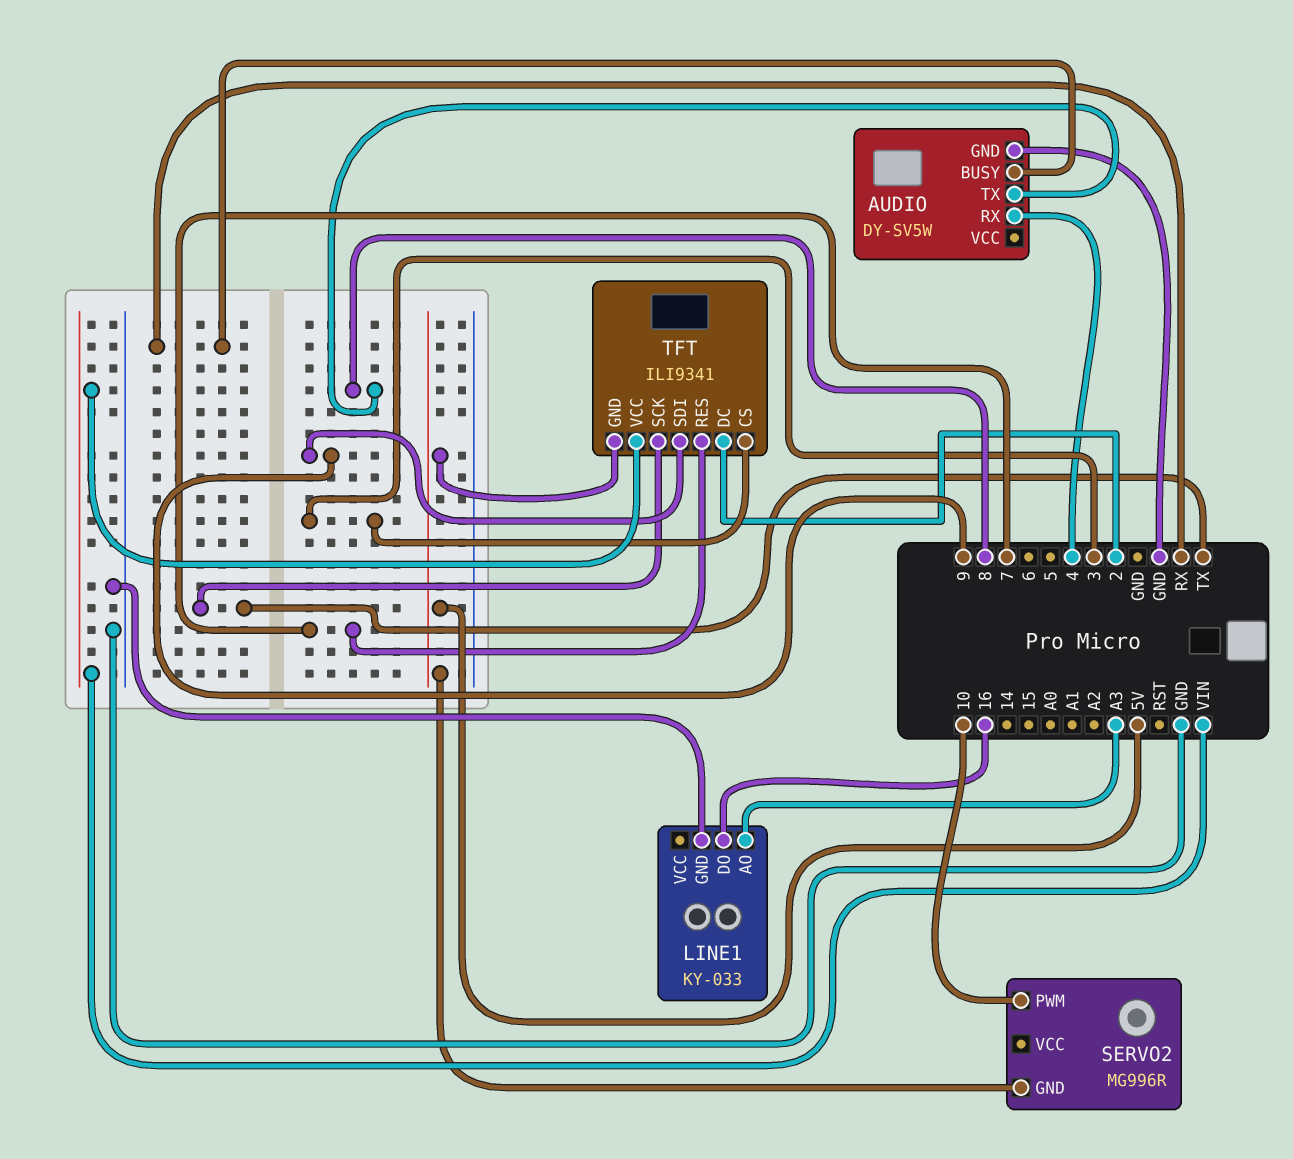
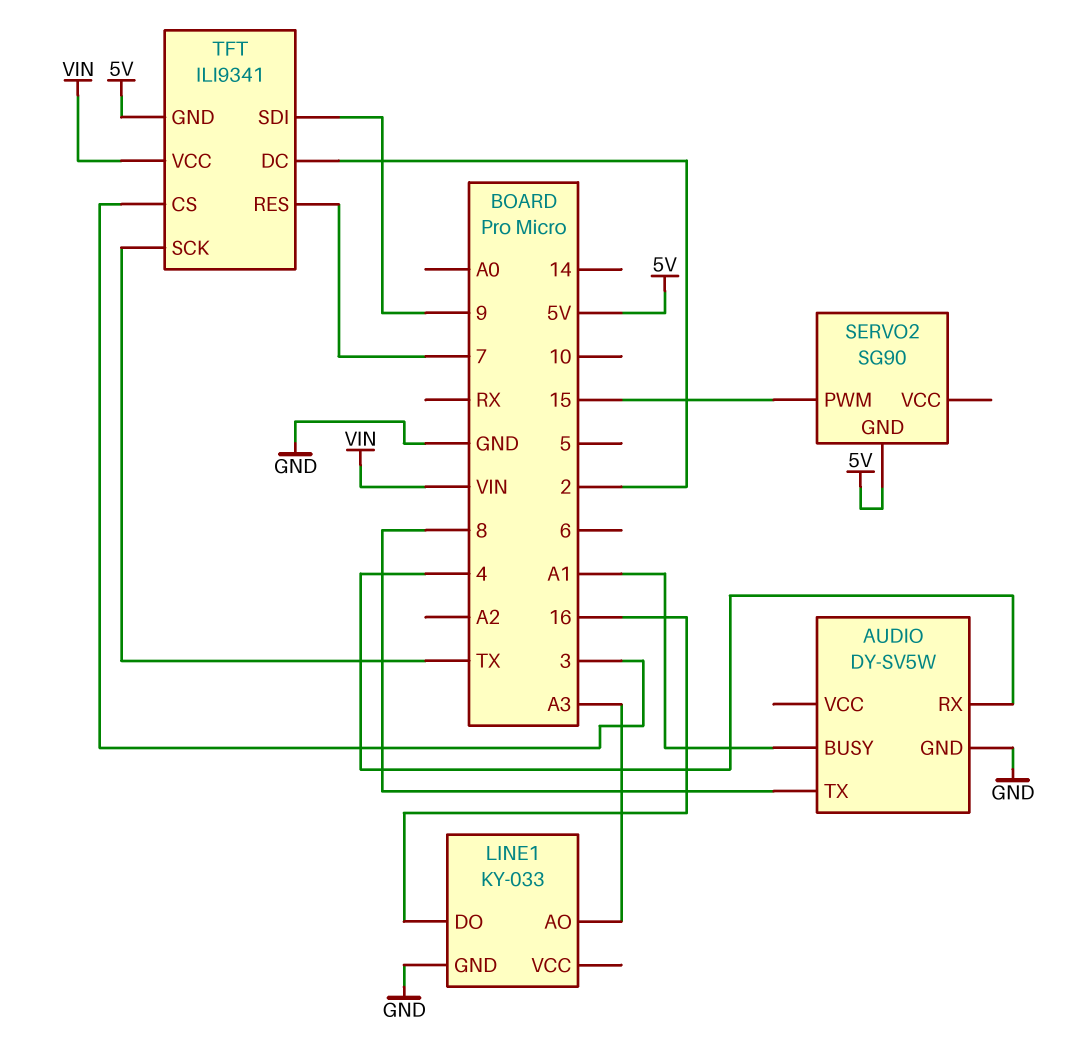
AUDIO pin BUSY: RX -> A1
SERVO2: MG996R -> SG90
SERVO2 pin PWM: 10 -> 15

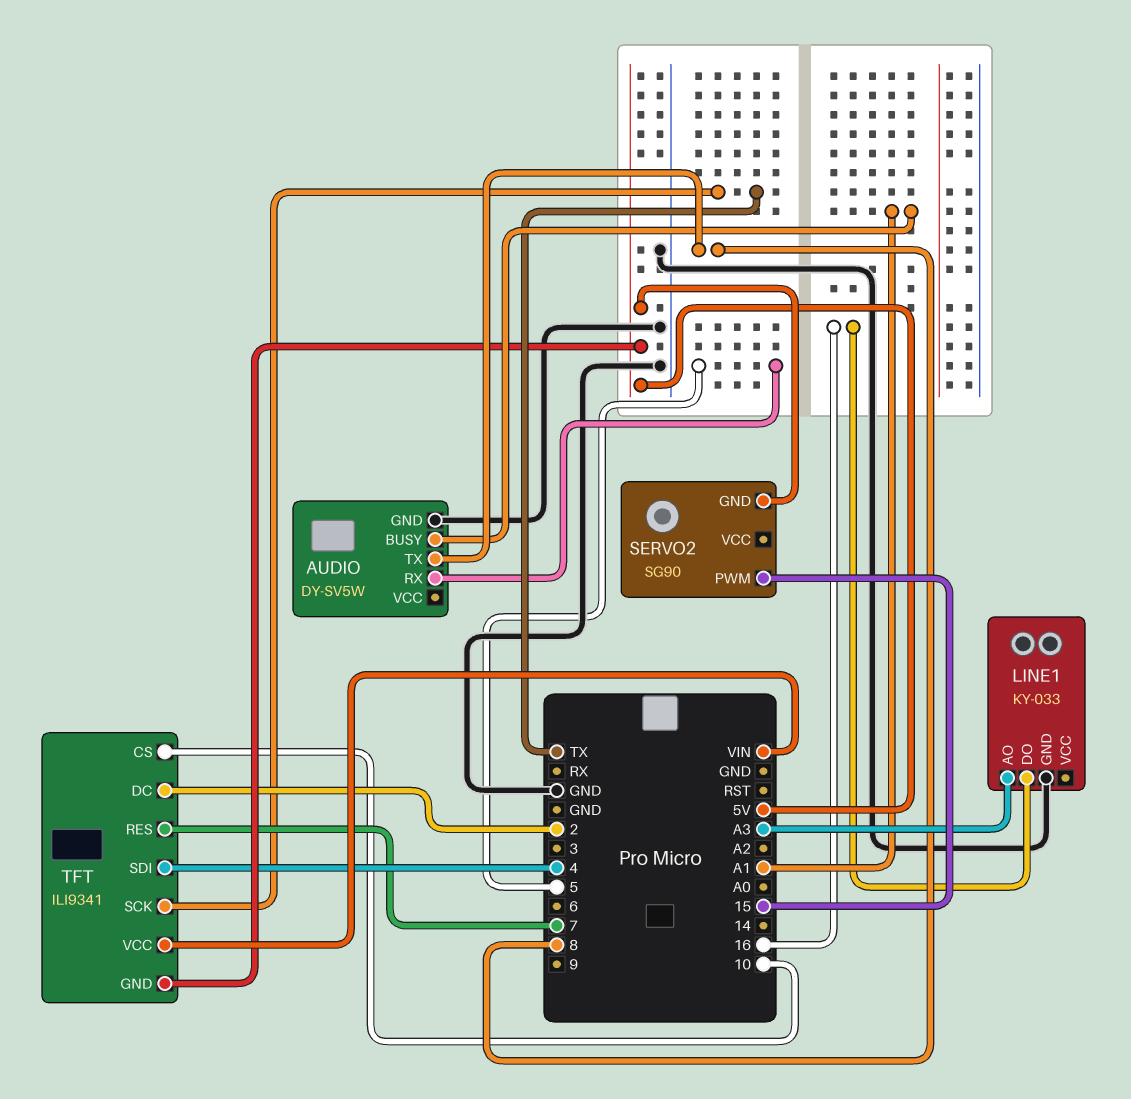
AUDIO pin RX: 4 -> 5
TFT pin CS: 3 -> 10
TFT pin SDI: 9 -> 4

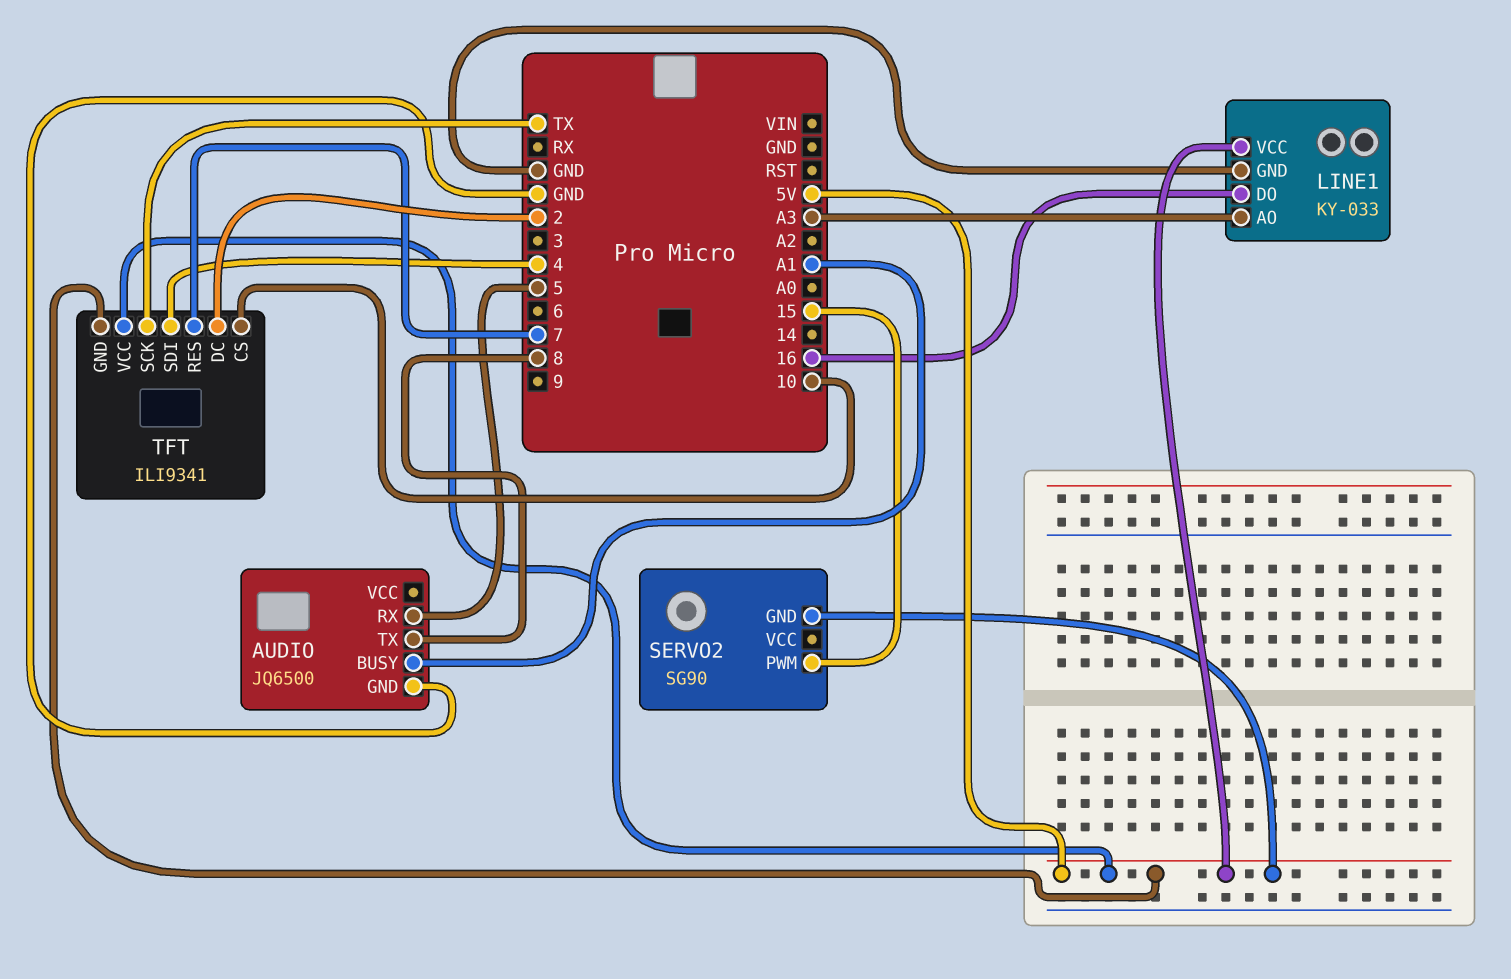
AUDIO: DY-SV5W -> JQ6500
LINE1 pin VCC: none -> 5V
TFT pin VCC: VIN -> 5V

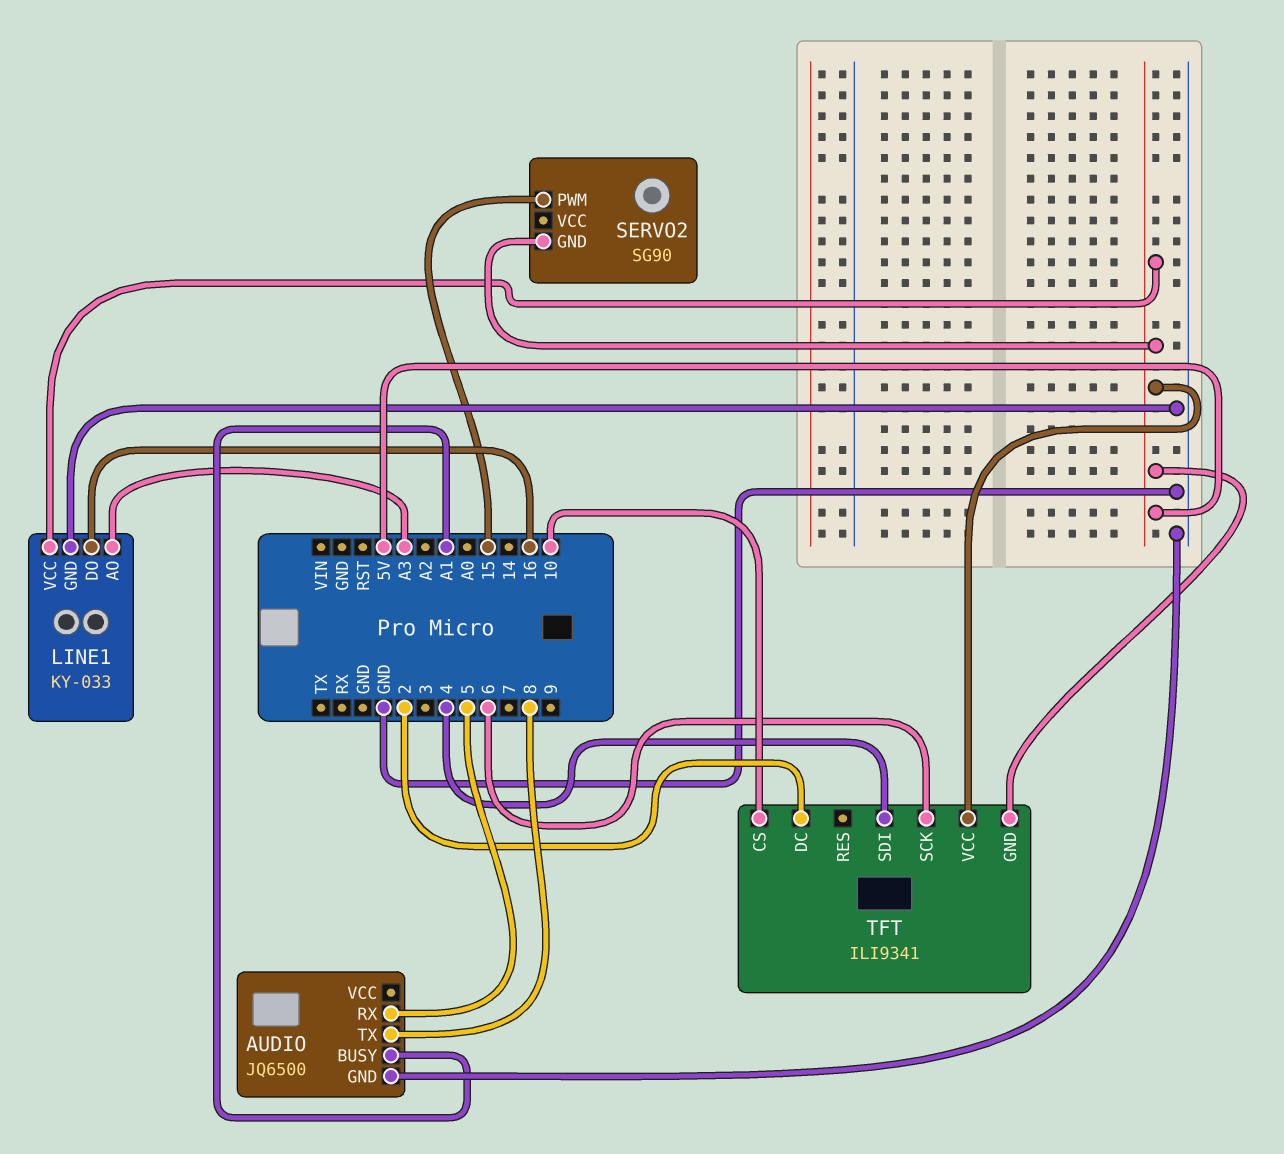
TFT pin RES: 7 -> none
TFT pin SCK: TX -> 6

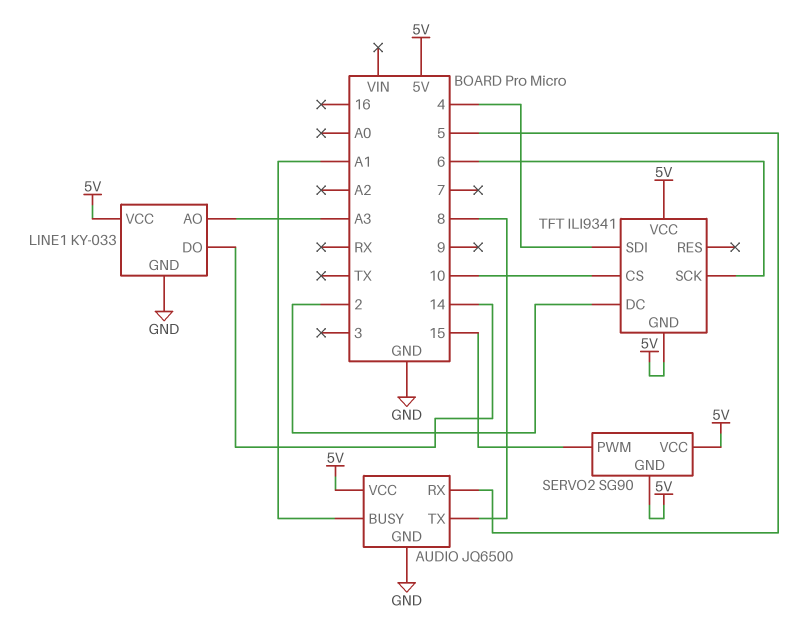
AUDIO pin VCC: none -> 5V
LINE1 pin DO: 16 -> 14
SERVO2 pin VCC: none -> 5V

